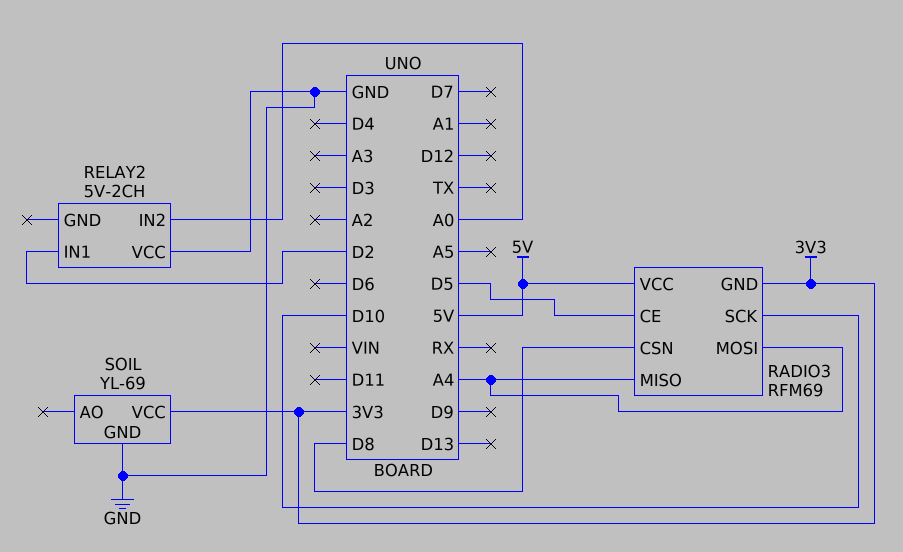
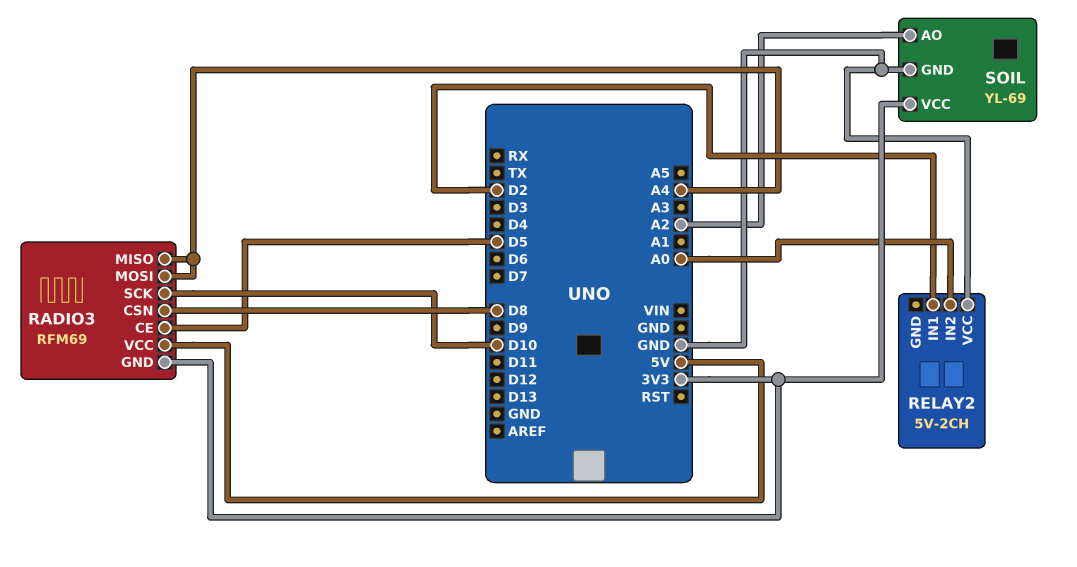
SOIL pin AO: none -> A2

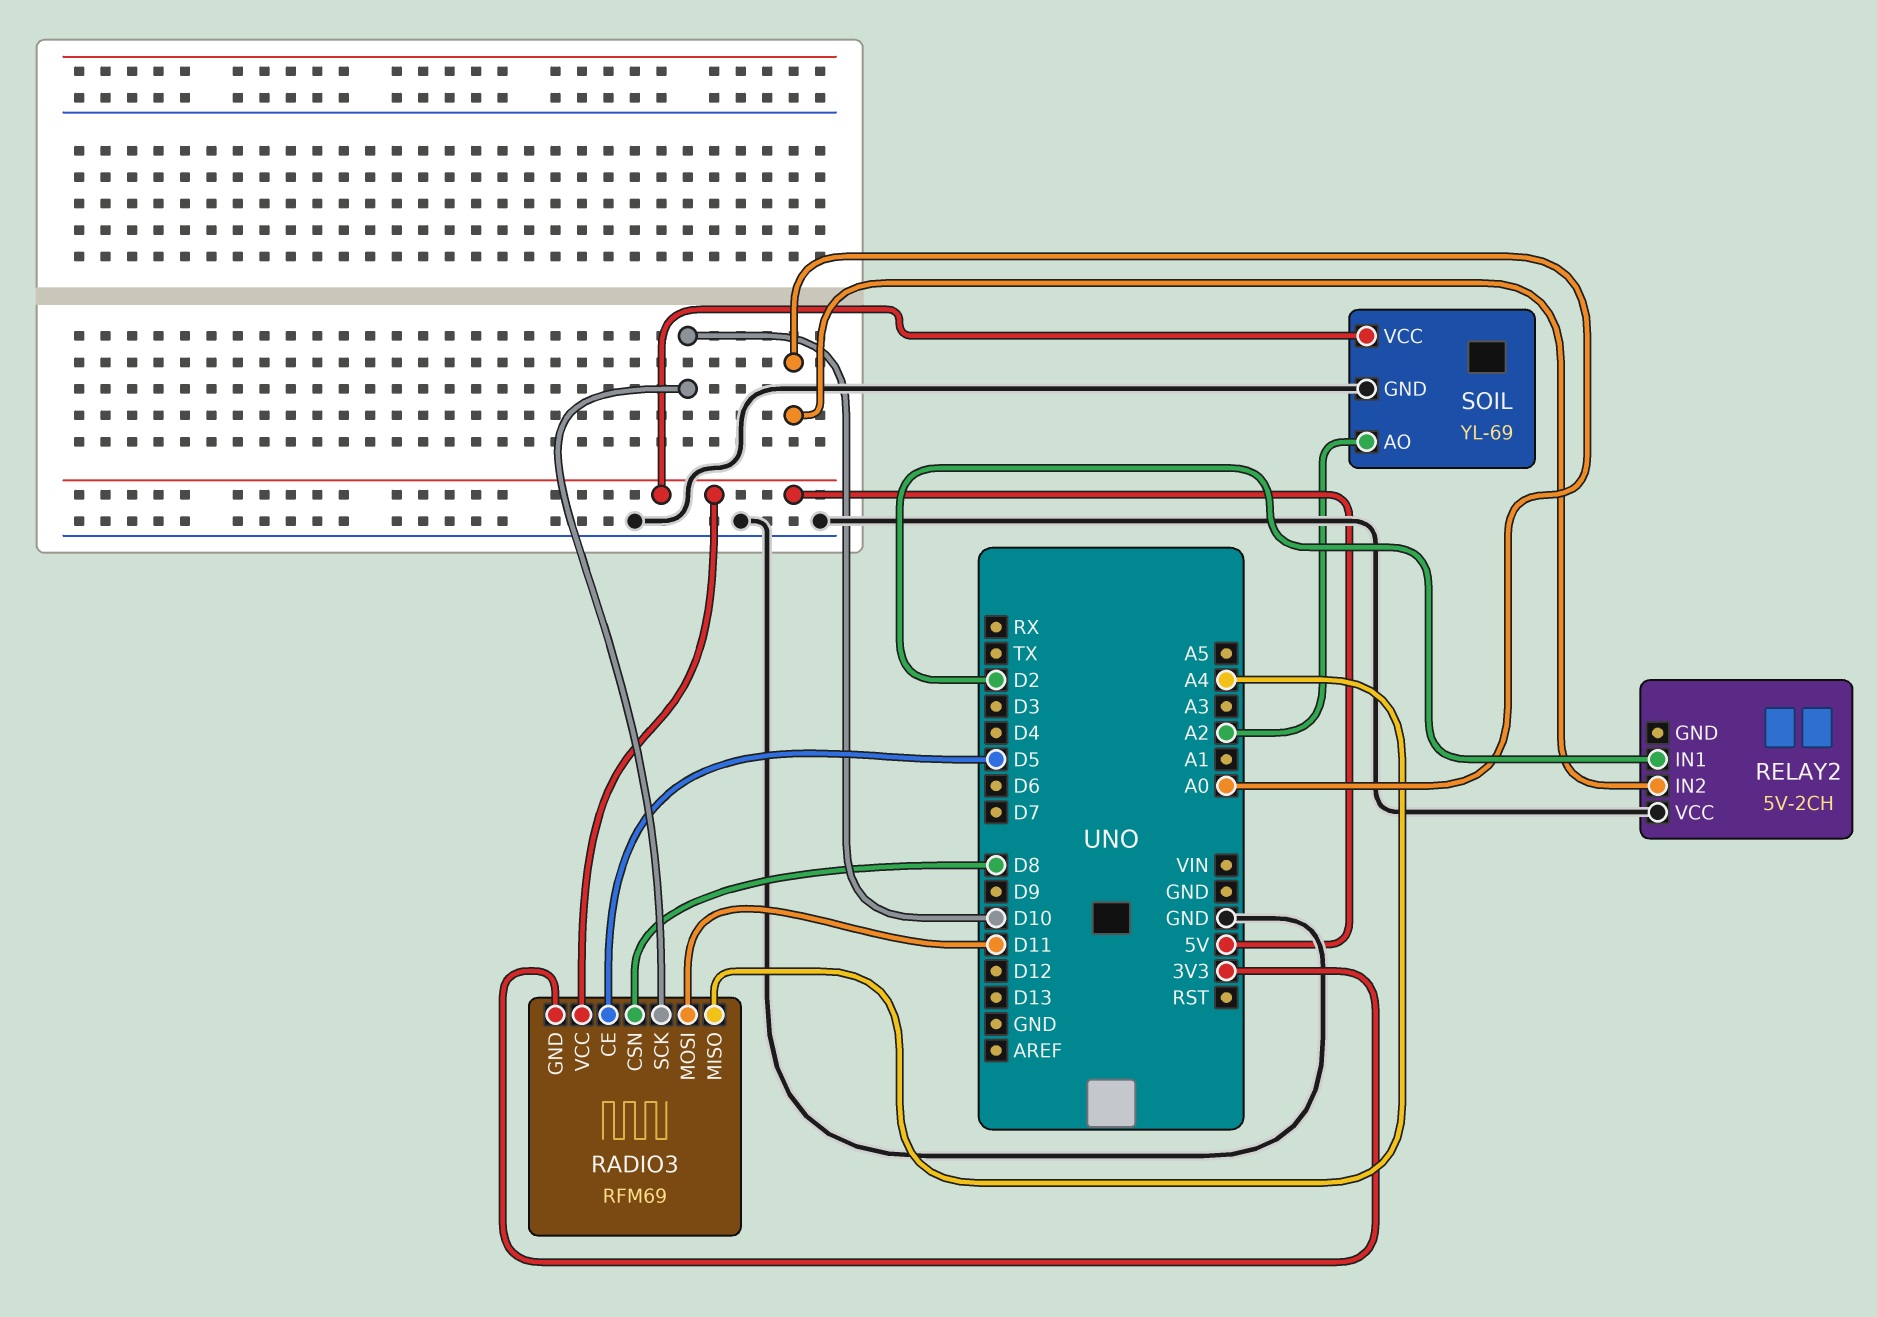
RADIO3 pin MOSI: A4 -> D11
SOIL pin VCC: 3V3 -> 5V

